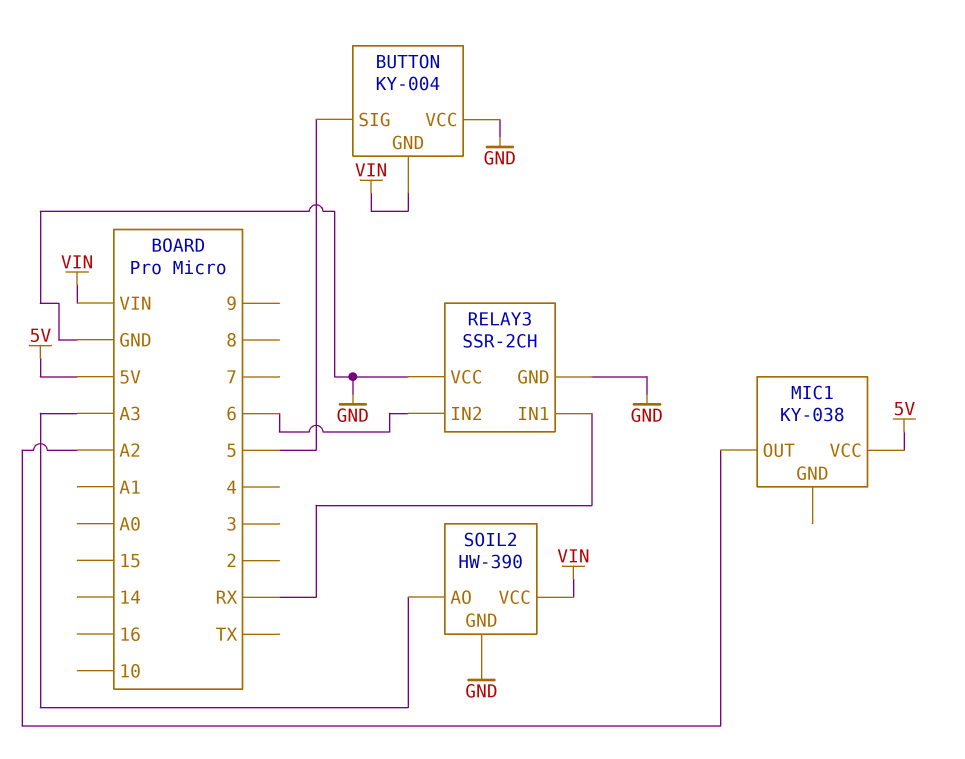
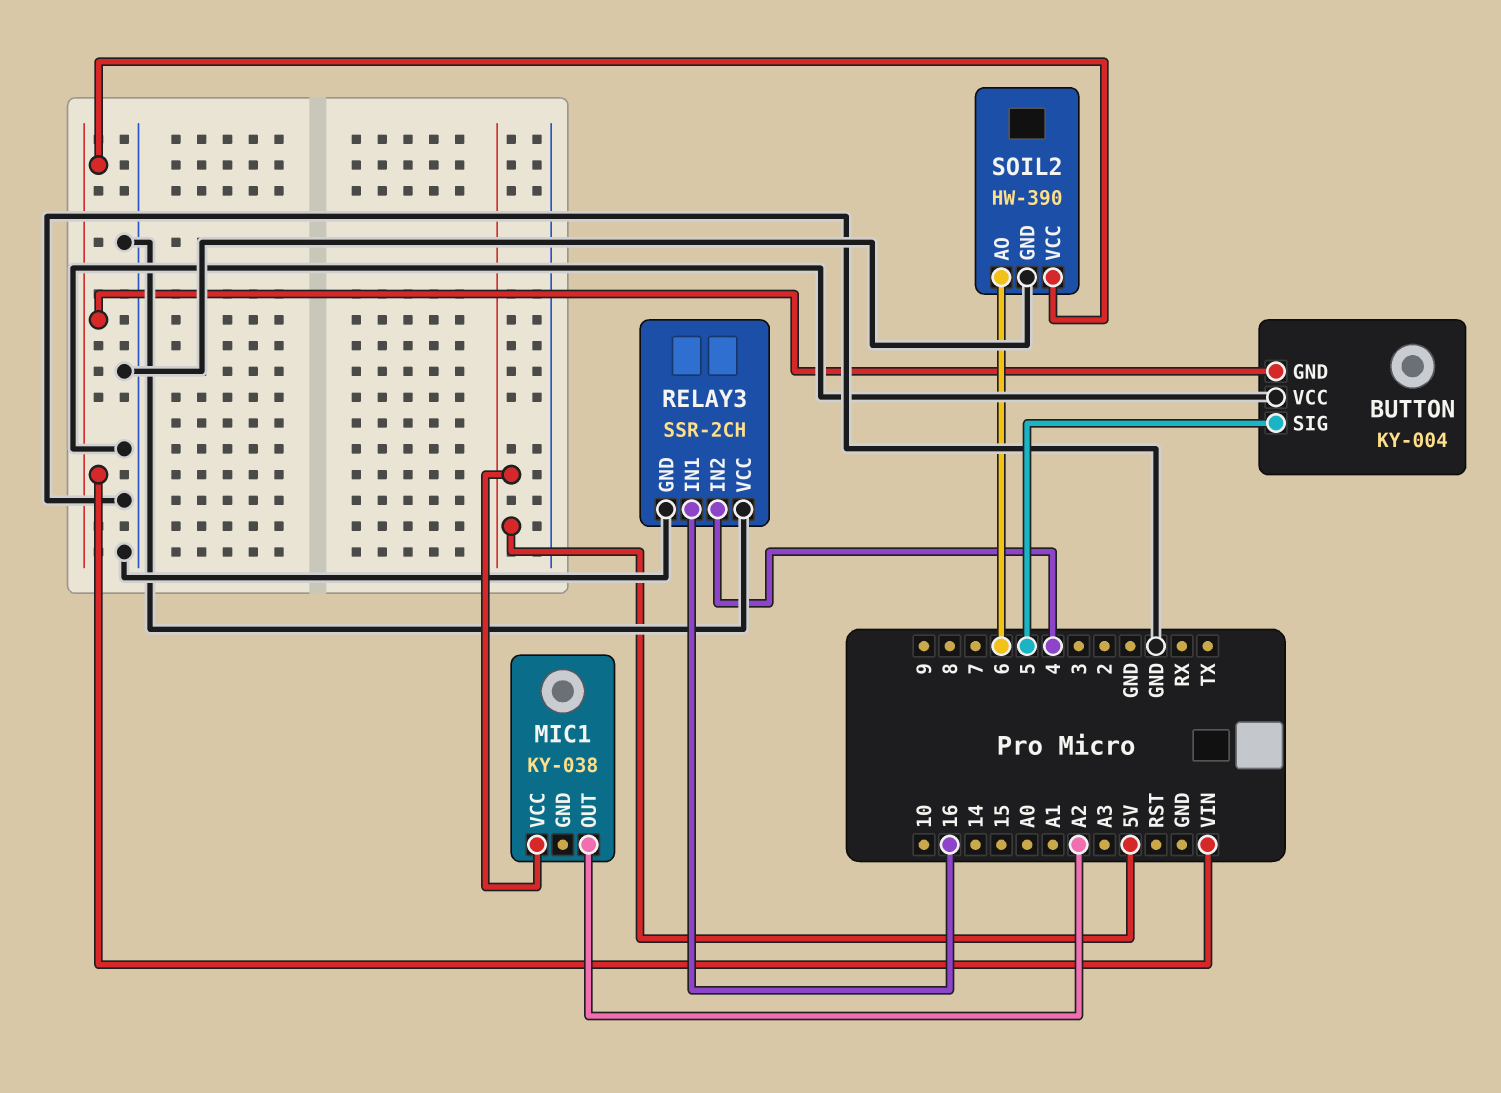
RELAY3 pin IN1: RX -> 16
RELAY3 pin IN2: 6 -> 4
SOIL2 pin AO: A3 -> 6

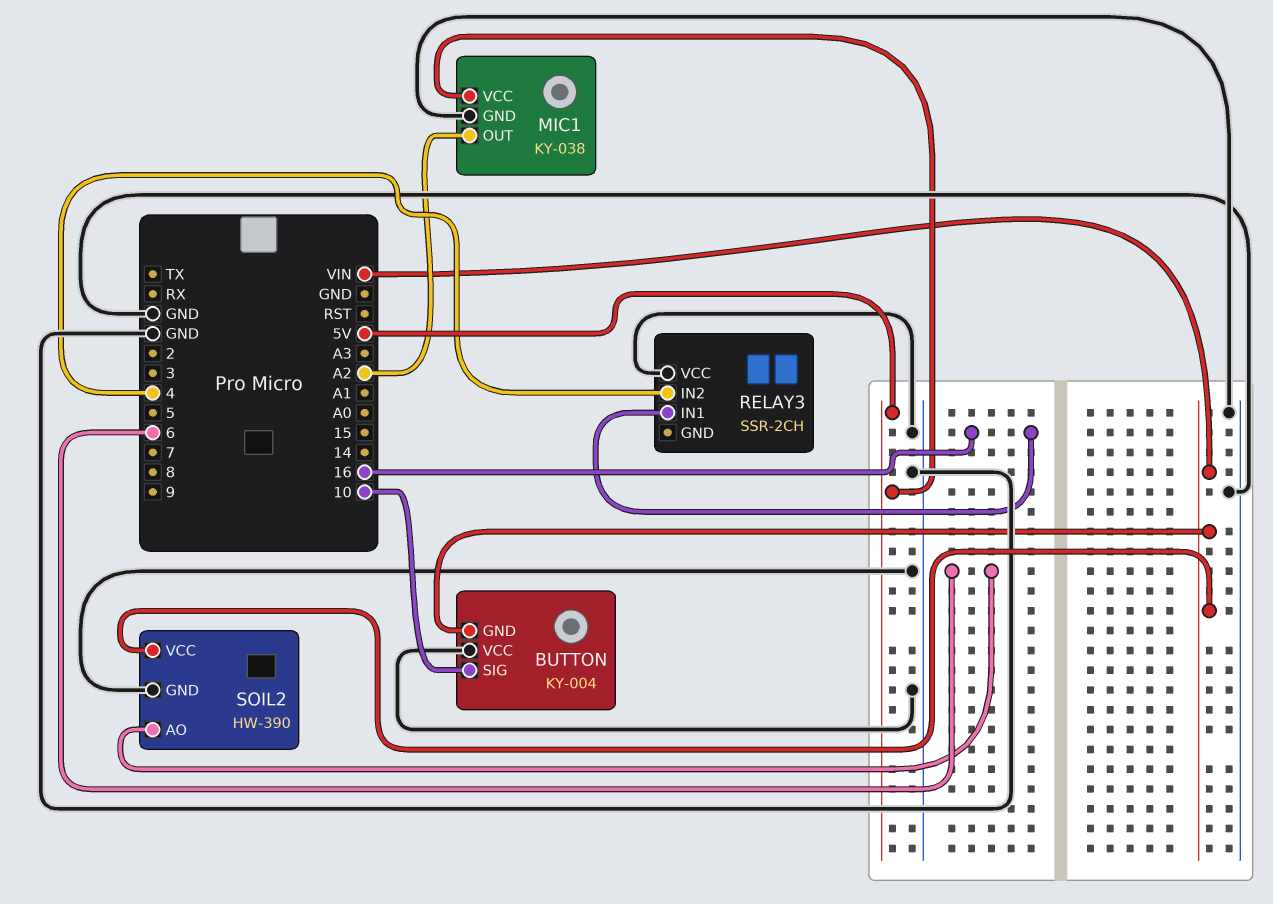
BUTTON pin SIG: 5 -> 10
MIC1 pin GND: none -> GND
RELAY3 pin GND: GND -> none

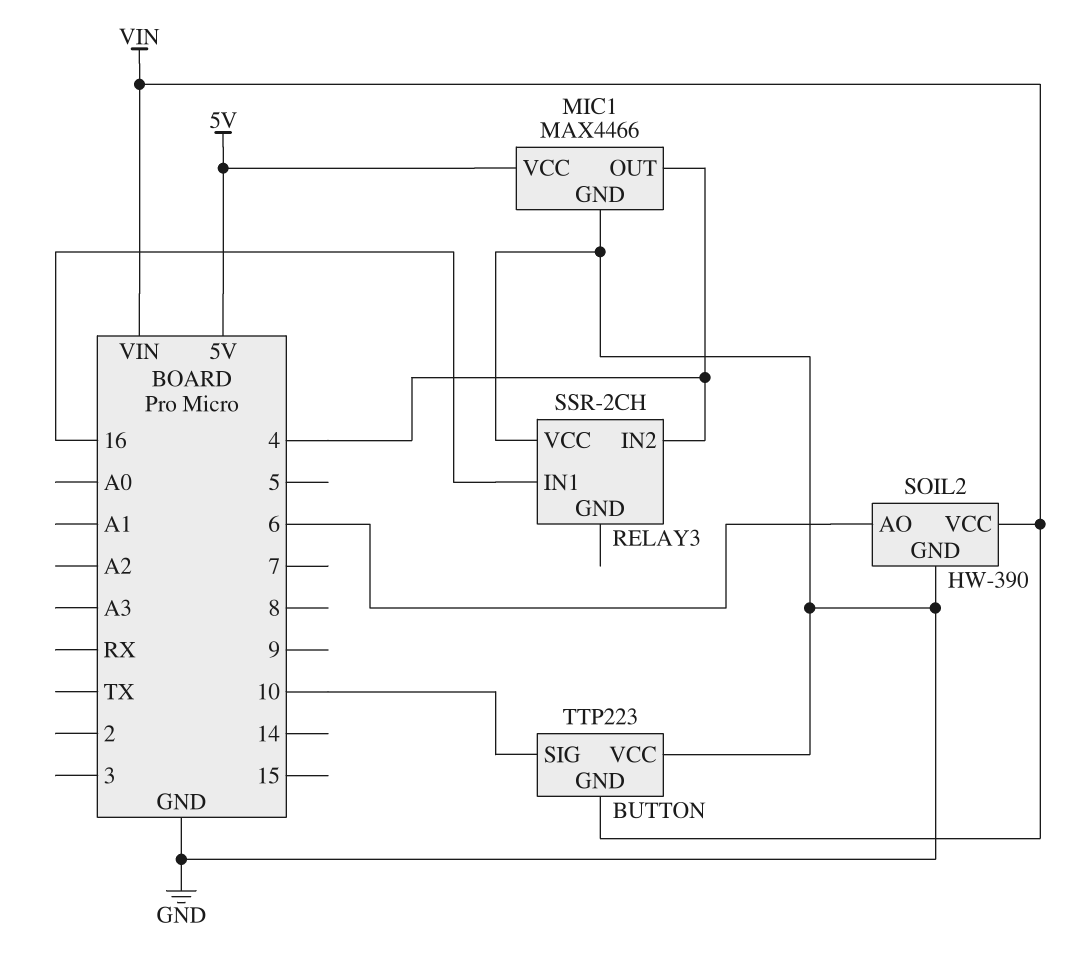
BUTTON: KY-004 -> TTP223
MIC1: KY-038 -> MAX4466
MIC1 pin OUT: A2 -> 4

